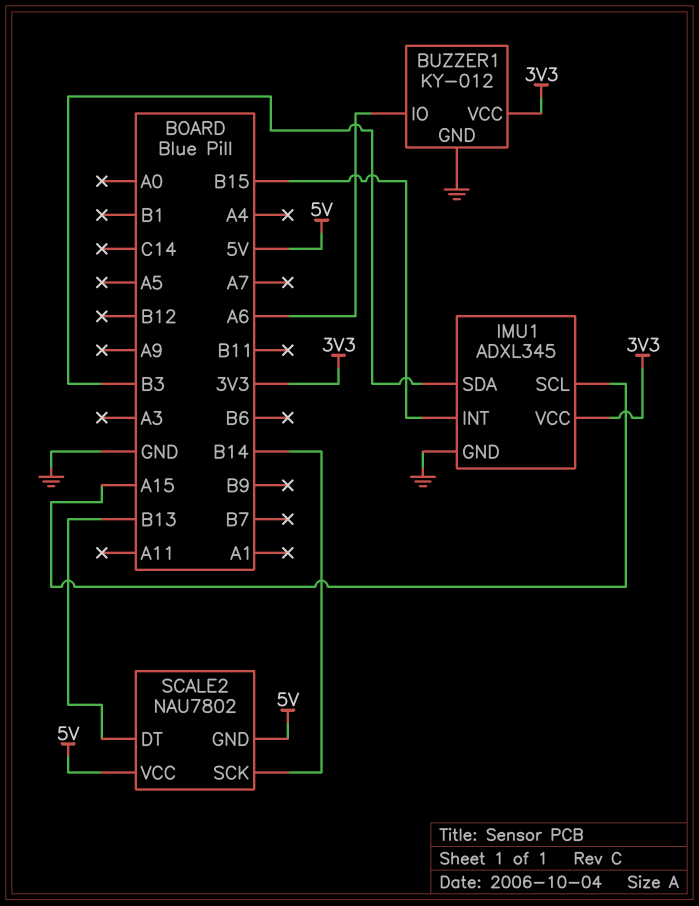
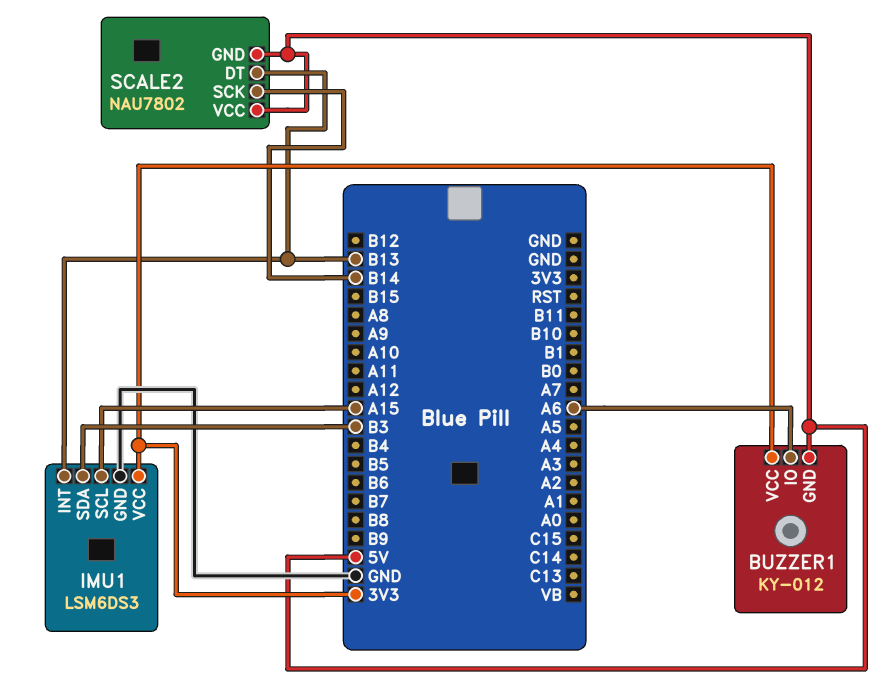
BUZZER1 pin GND: GND -> 5V
IMU1: ADXL345 -> LSM6DS3
IMU1 pin INT: B15 -> B13

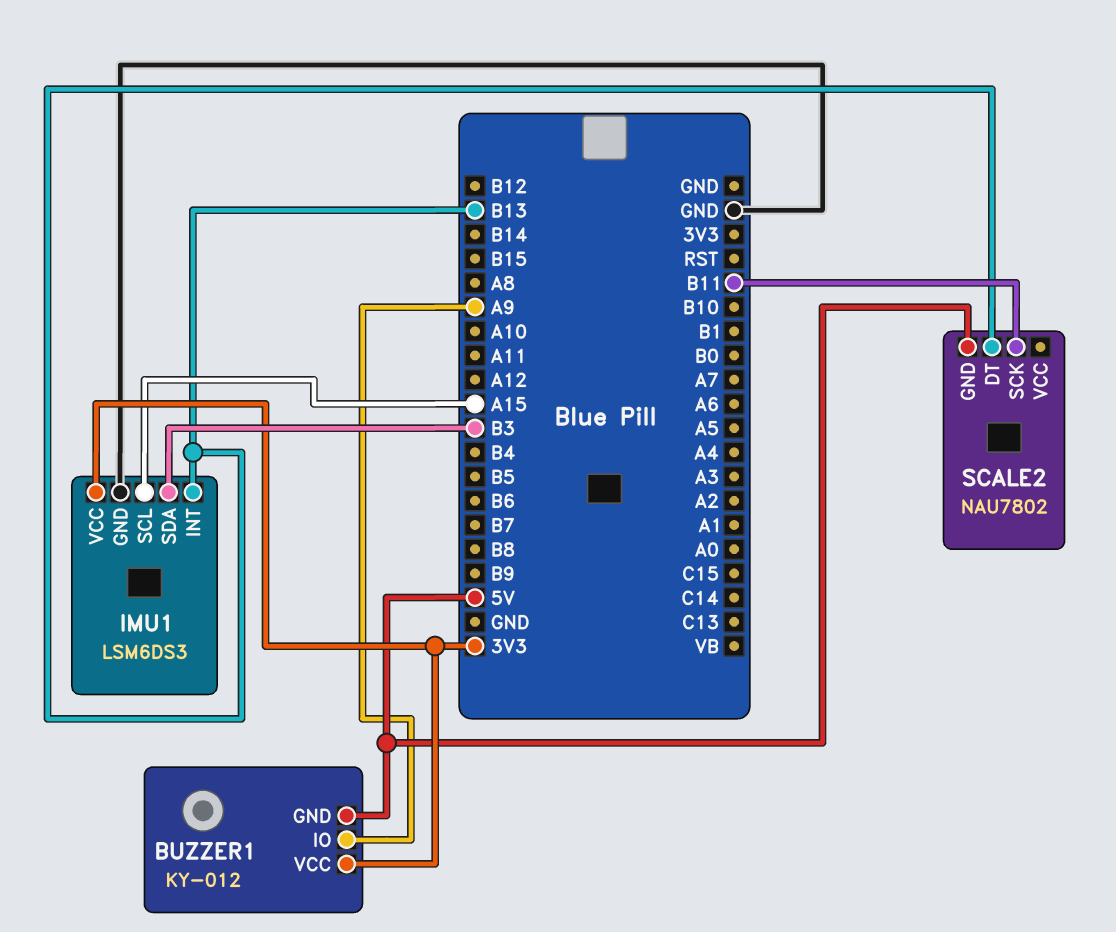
BUZZER1 pin IO: A6 -> A9
SCALE2 pin SCK: B14 -> B11
SCALE2 pin VCC: 5V -> none

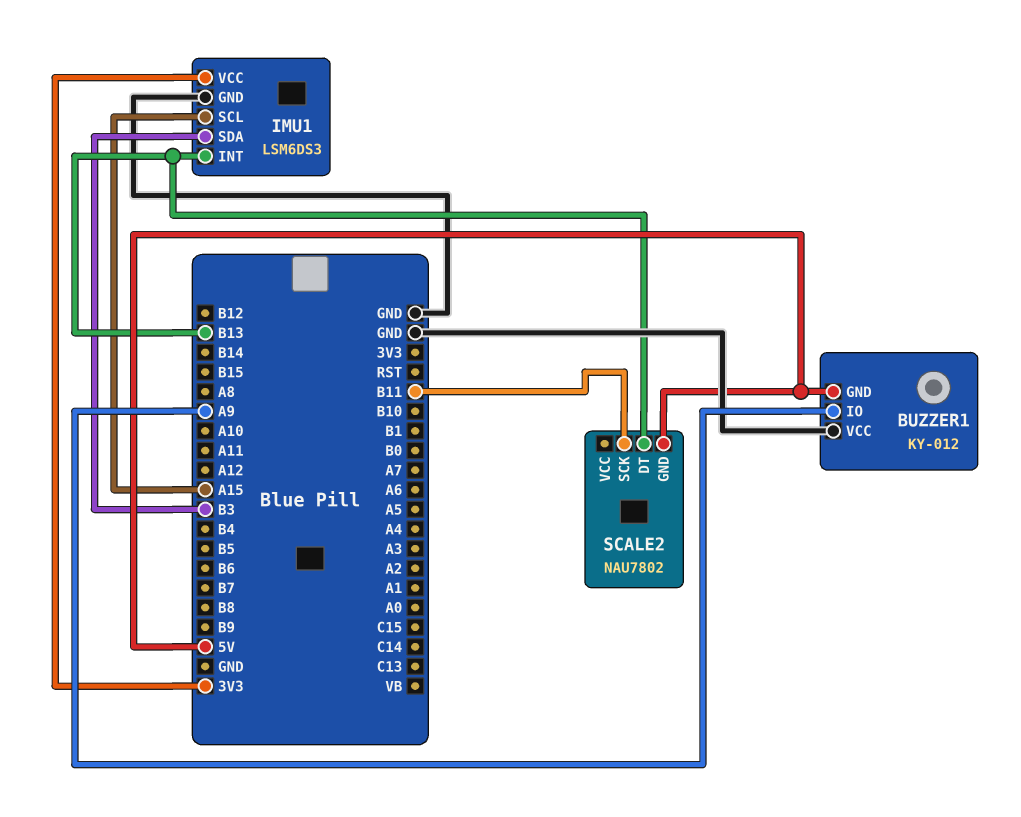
BUZZER1 pin VCC: 3V3 -> GND

